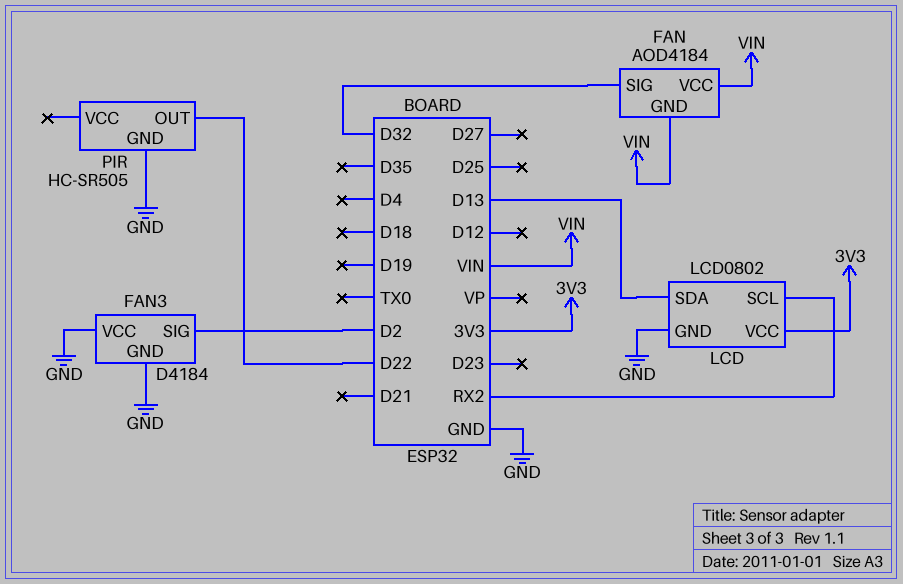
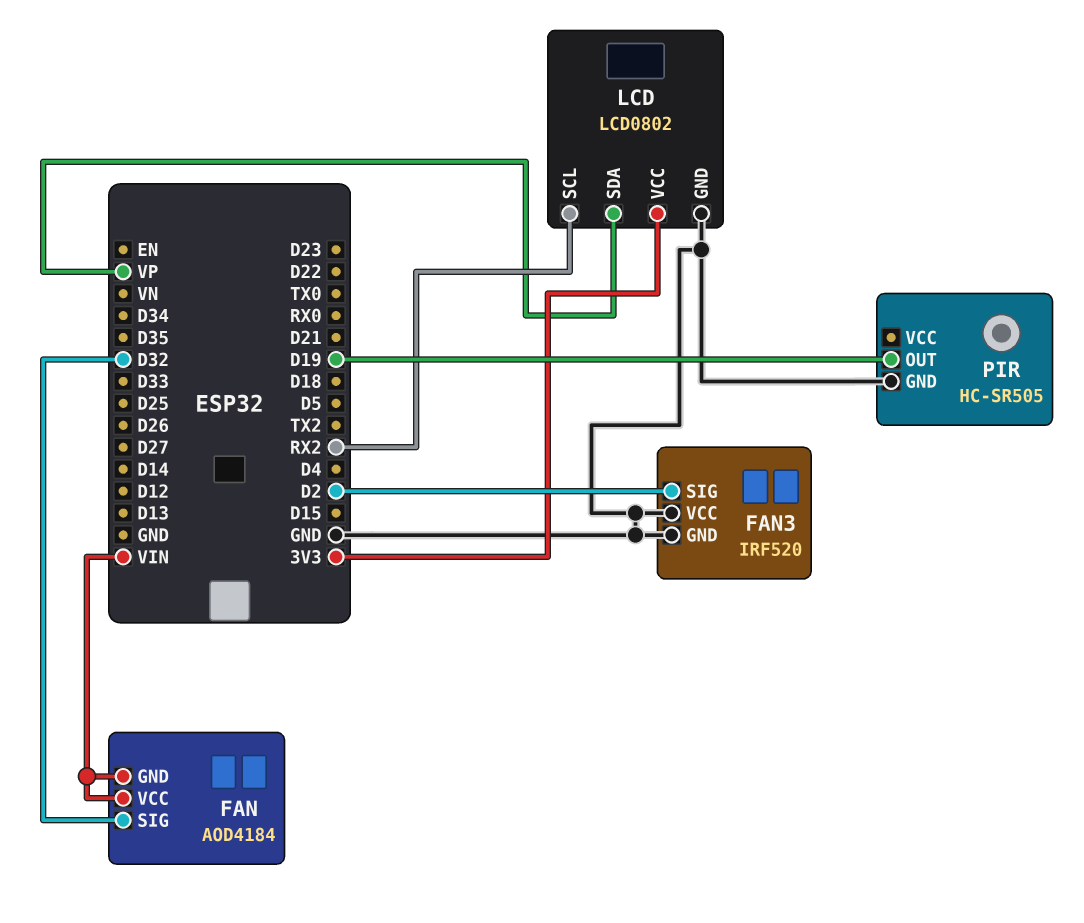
FAN3: D4184 -> IRF520
LCD pin SDA: D13 -> VP
PIR pin OUT: D22 -> D19

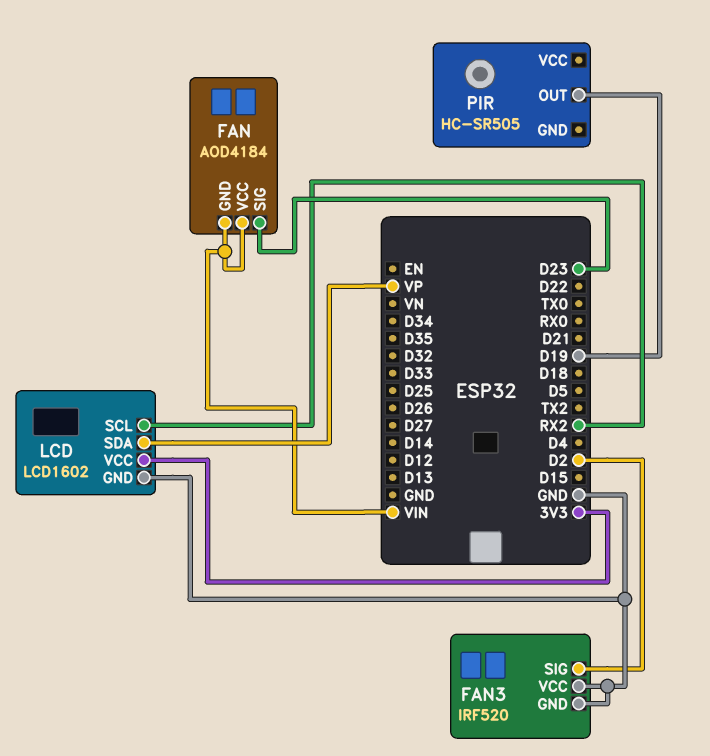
FAN pin SIG: D32 -> D23
LCD: LCD0802 -> LCD1602
PIR pin GND: GND -> none

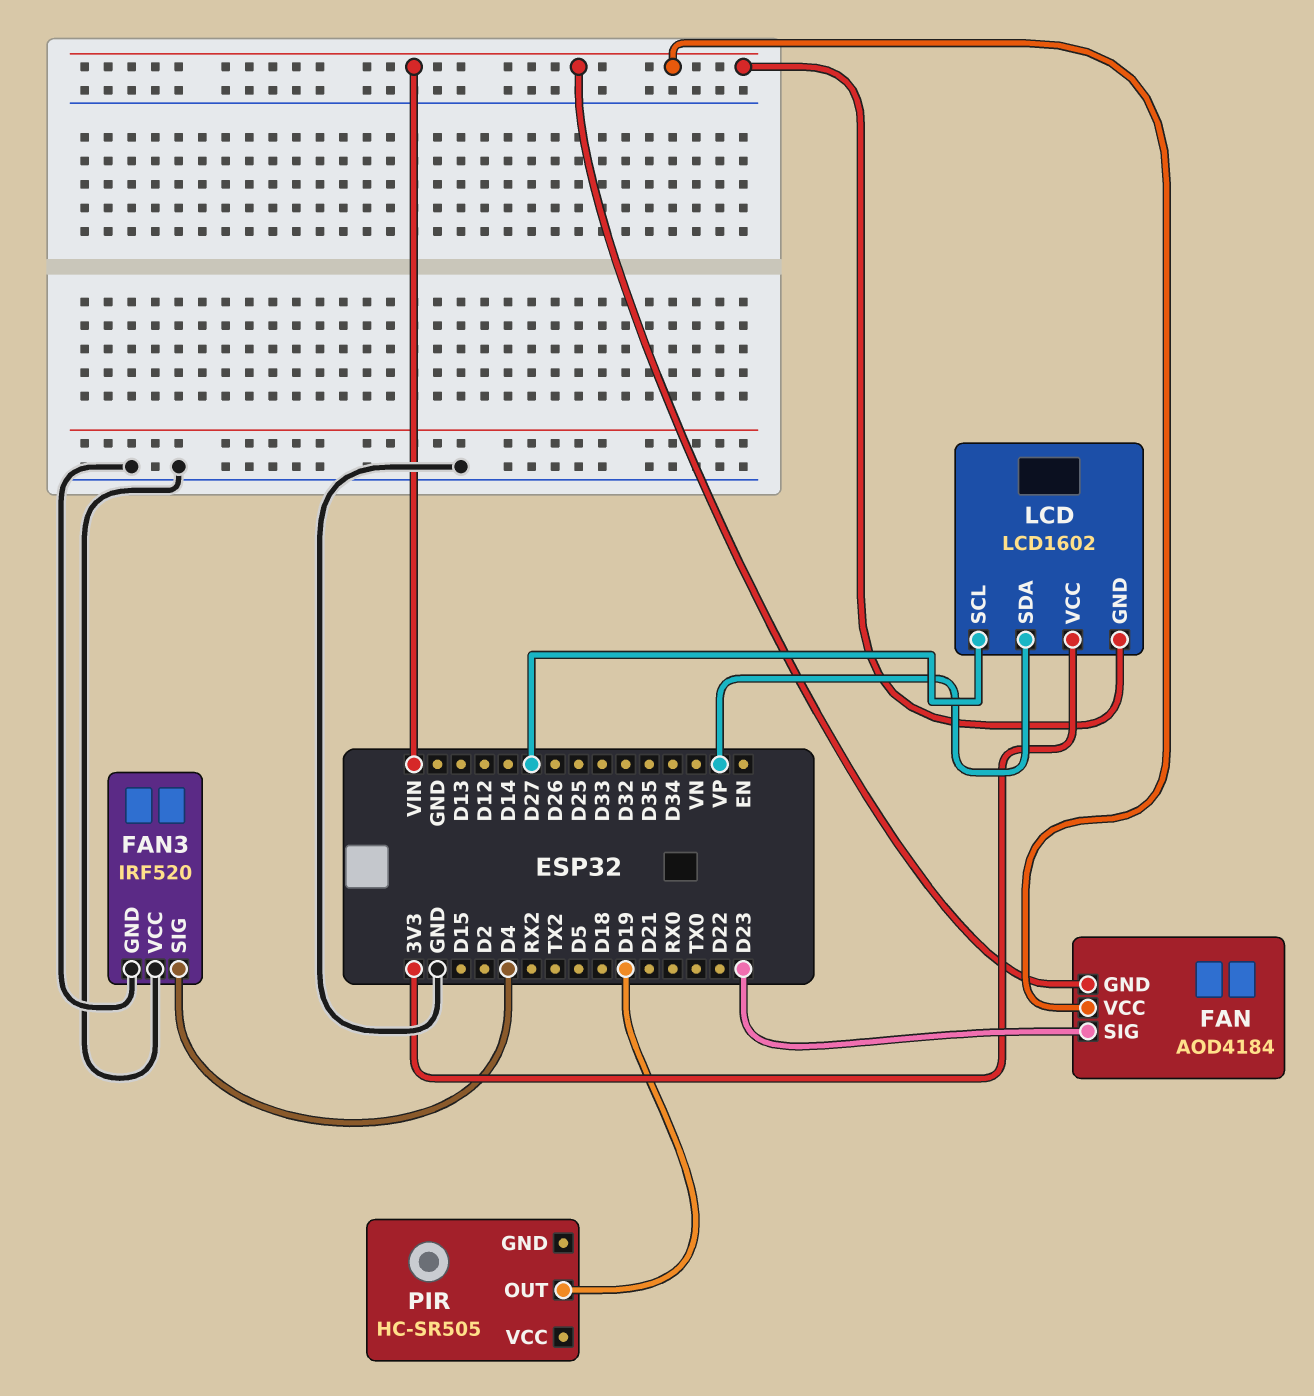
FAN3 pin SIG: D2 -> D4
LCD pin GND: GND -> VIN
LCD pin SCL: RX2 -> D27

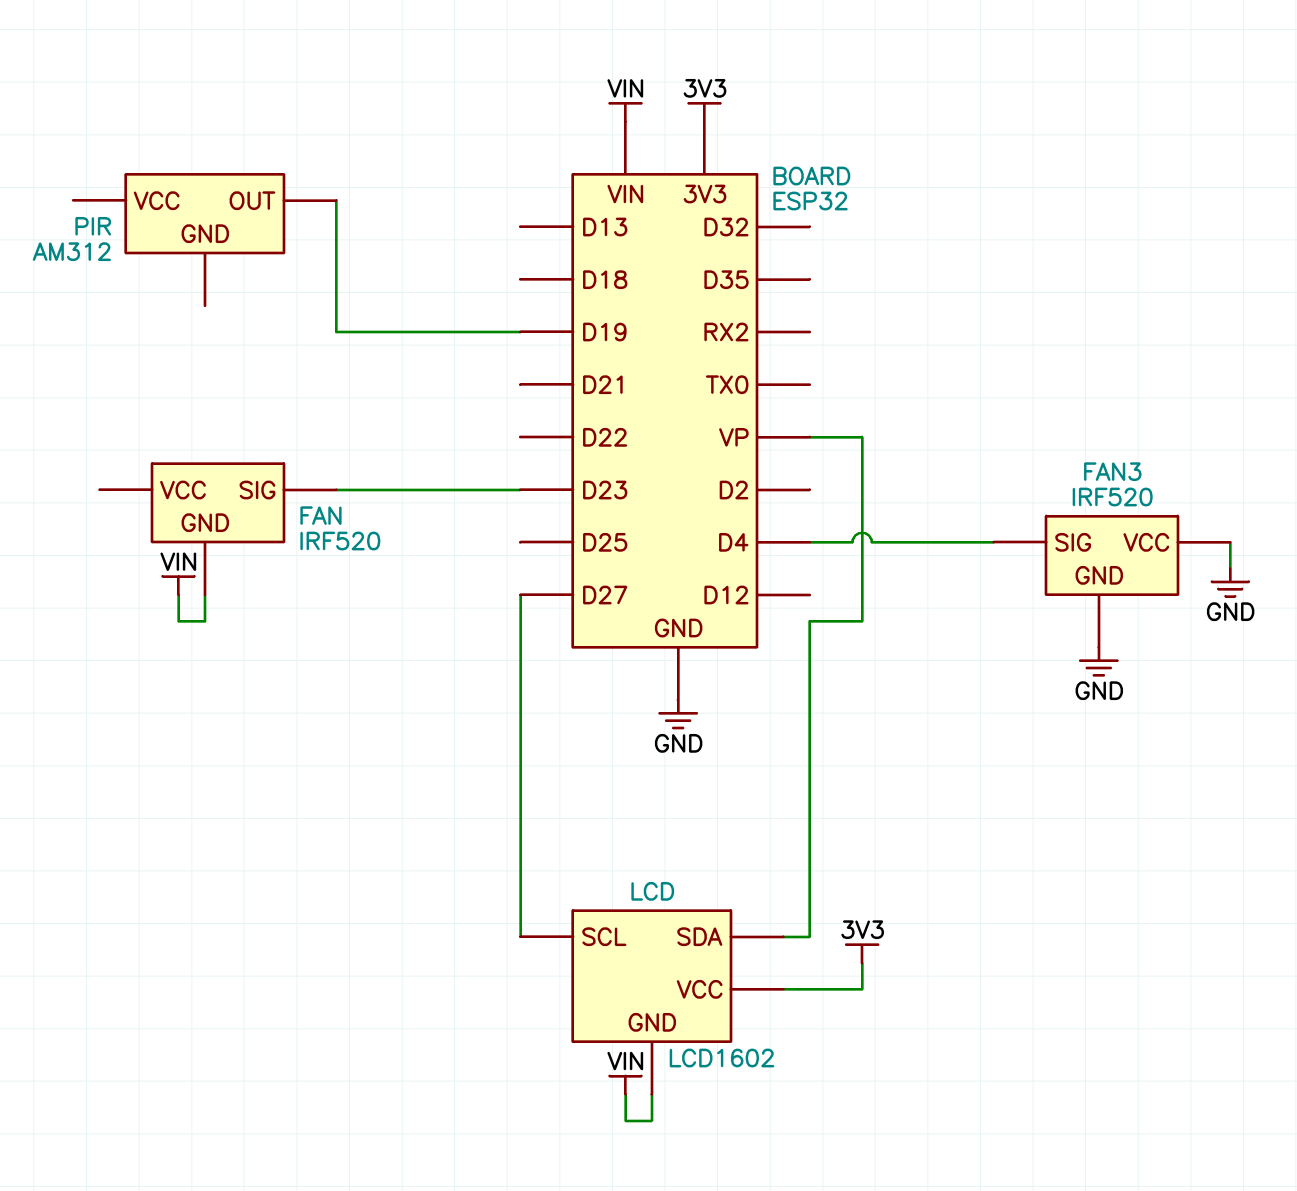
FAN: AOD4184 -> IRF520
FAN pin VCC: VIN -> none
PIR: HC-SR505 -> AM312

